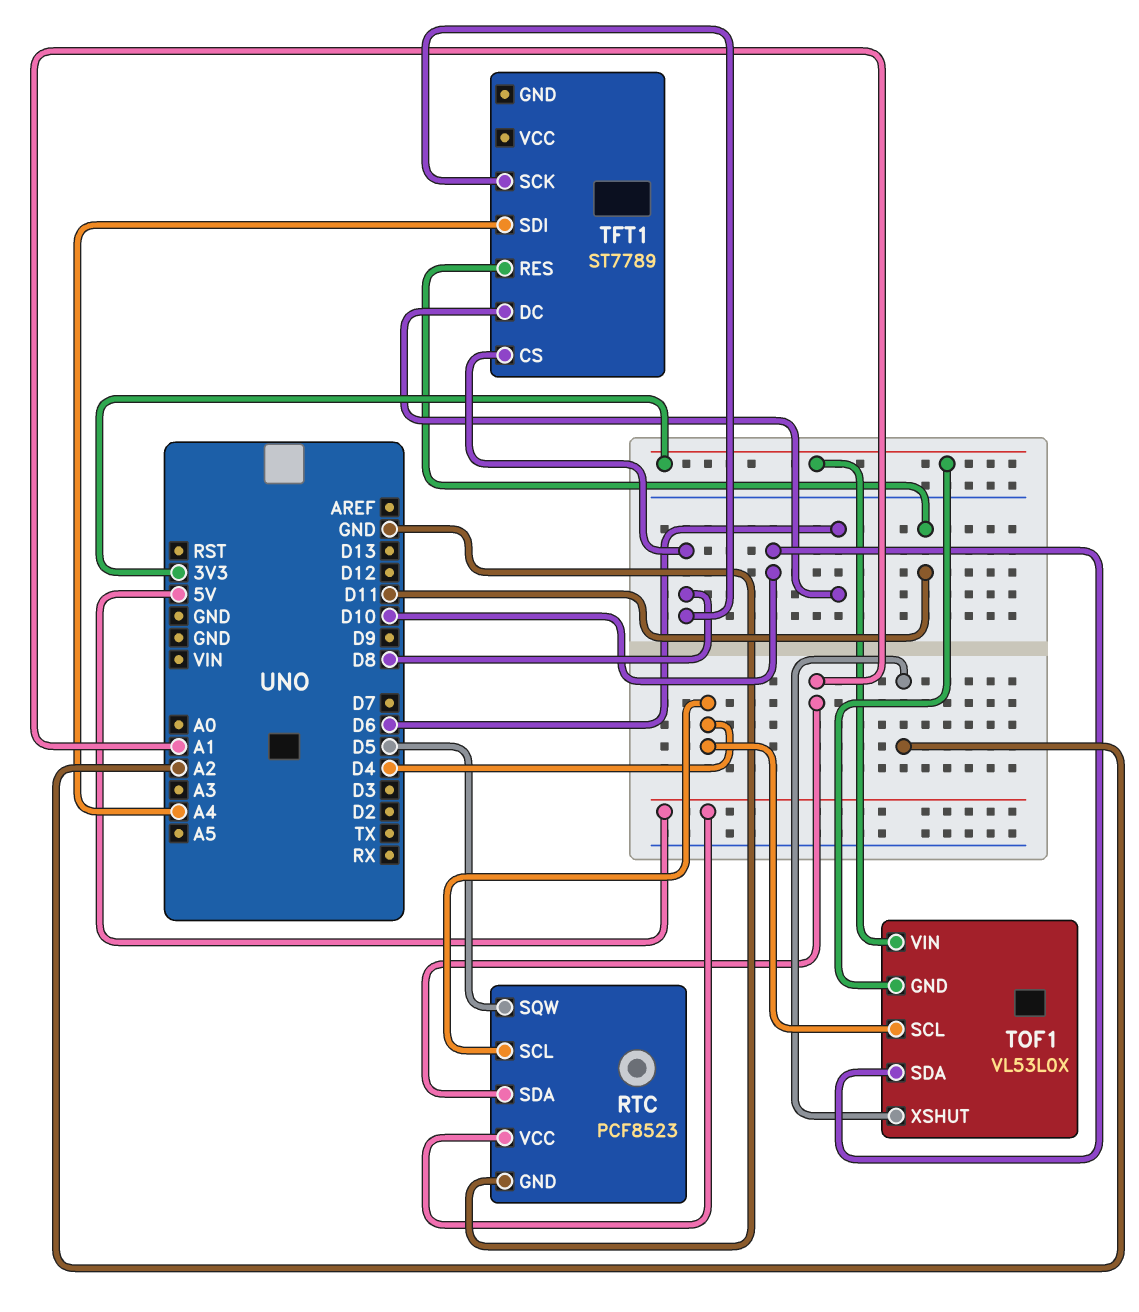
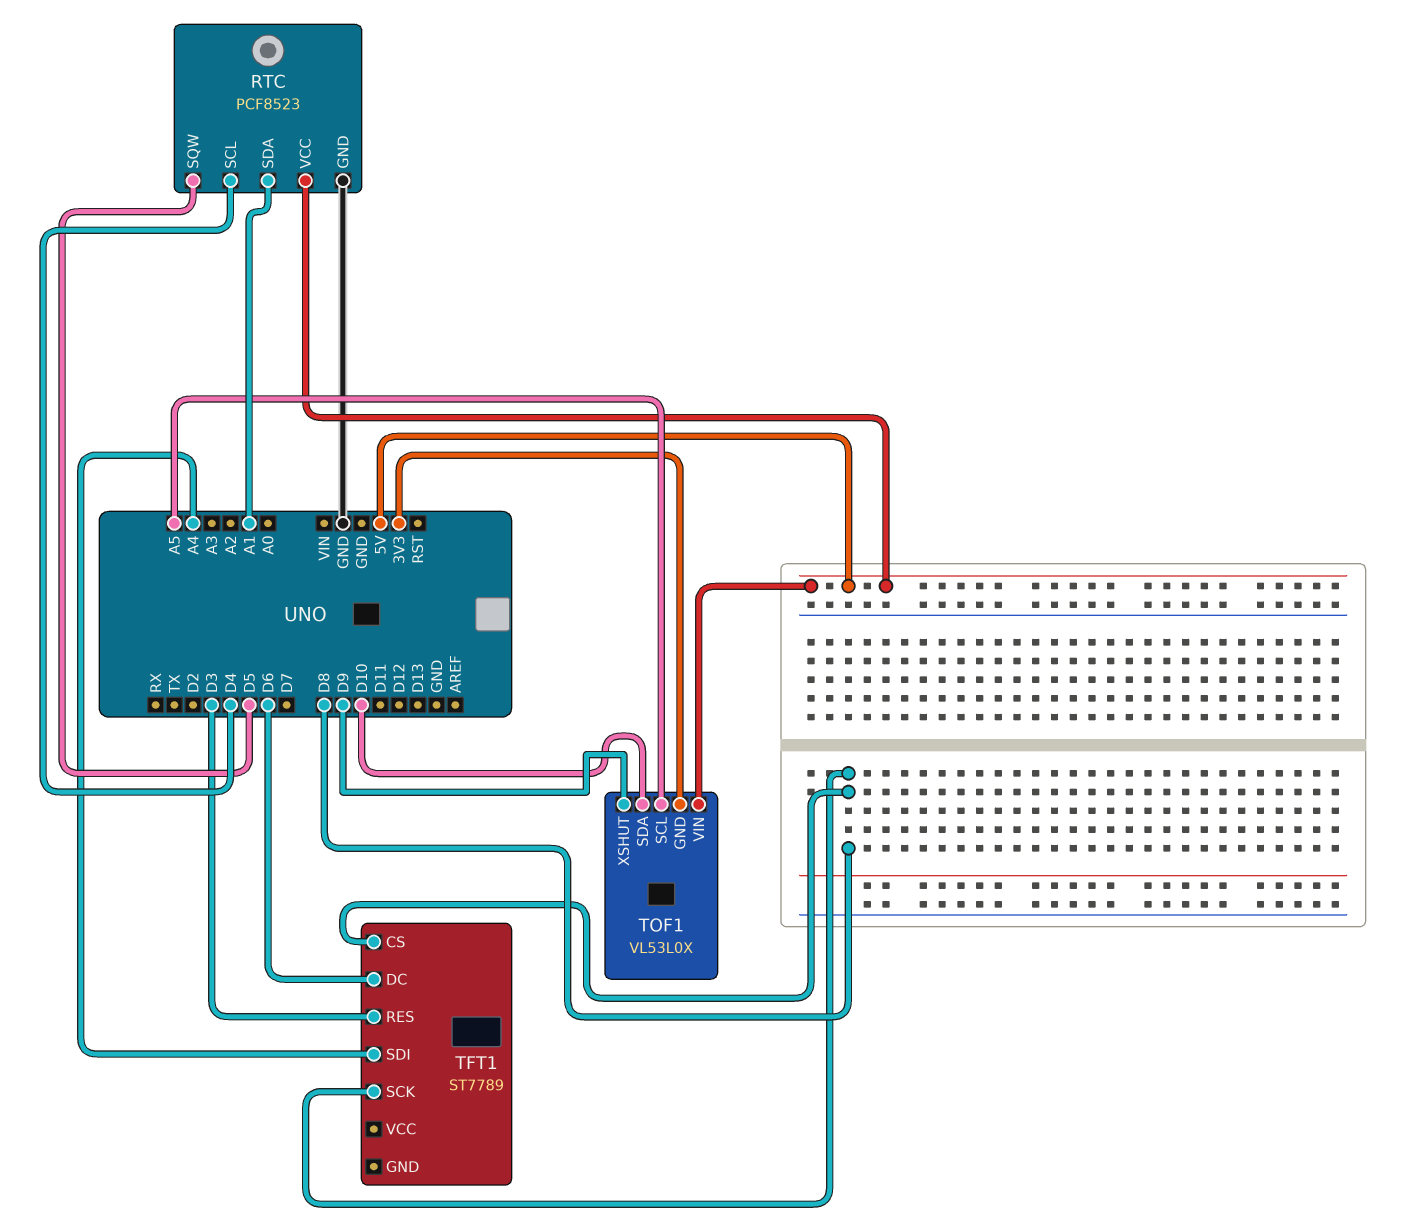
TFT1 pin RES: D11 -> D3
TOF1 pin SCL: D4 -> A5
TOF1 pin VIN: 3V3 -> 5V
TOF1 pin XSHUT: A2 -> D9

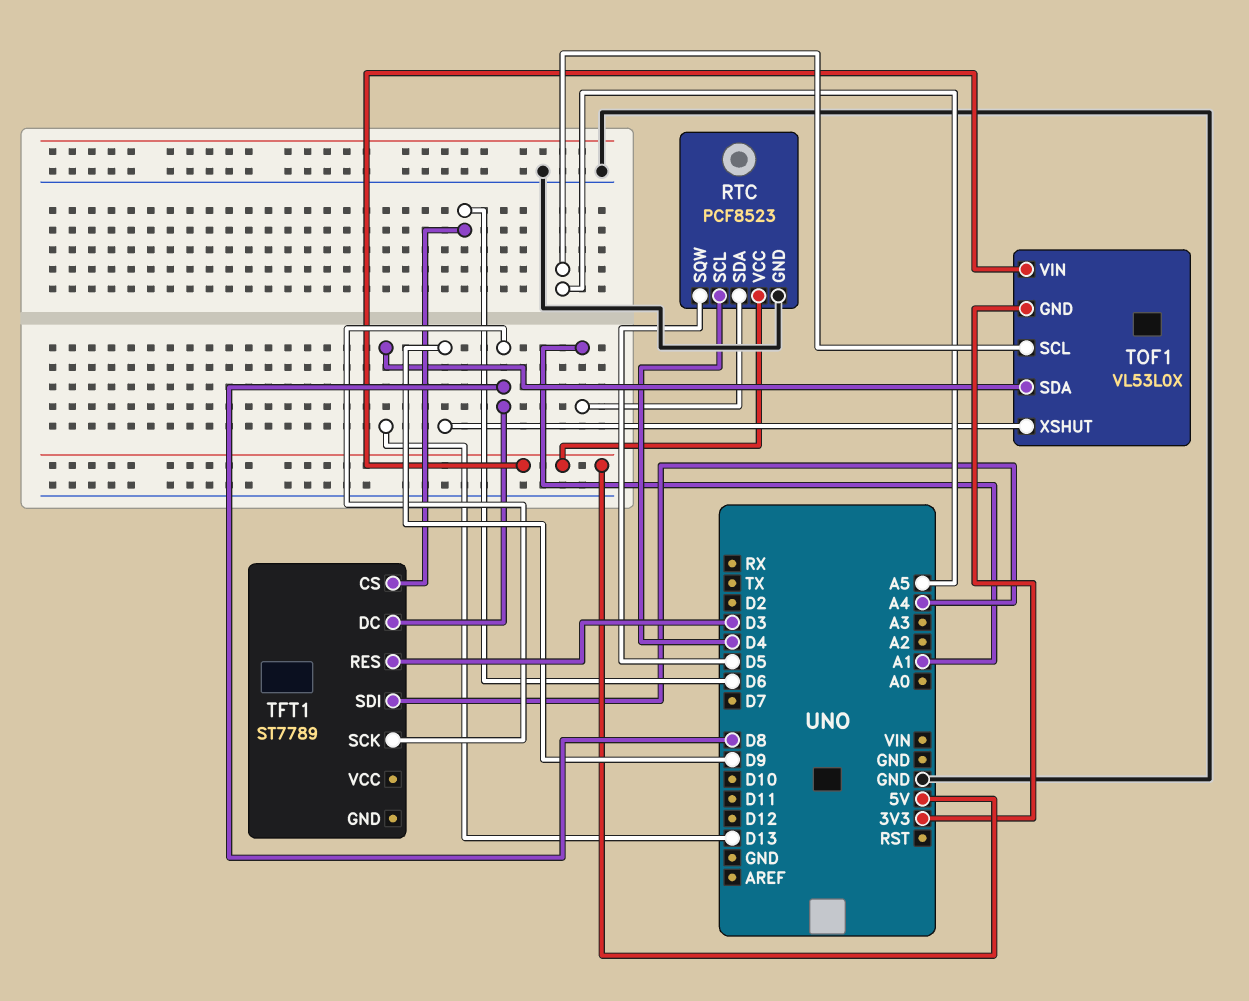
TFT1 pin CS: D8 -> D6
TFT1 pin DC: D6 -> D8
TOF1 pin SDA: D10 -> D13

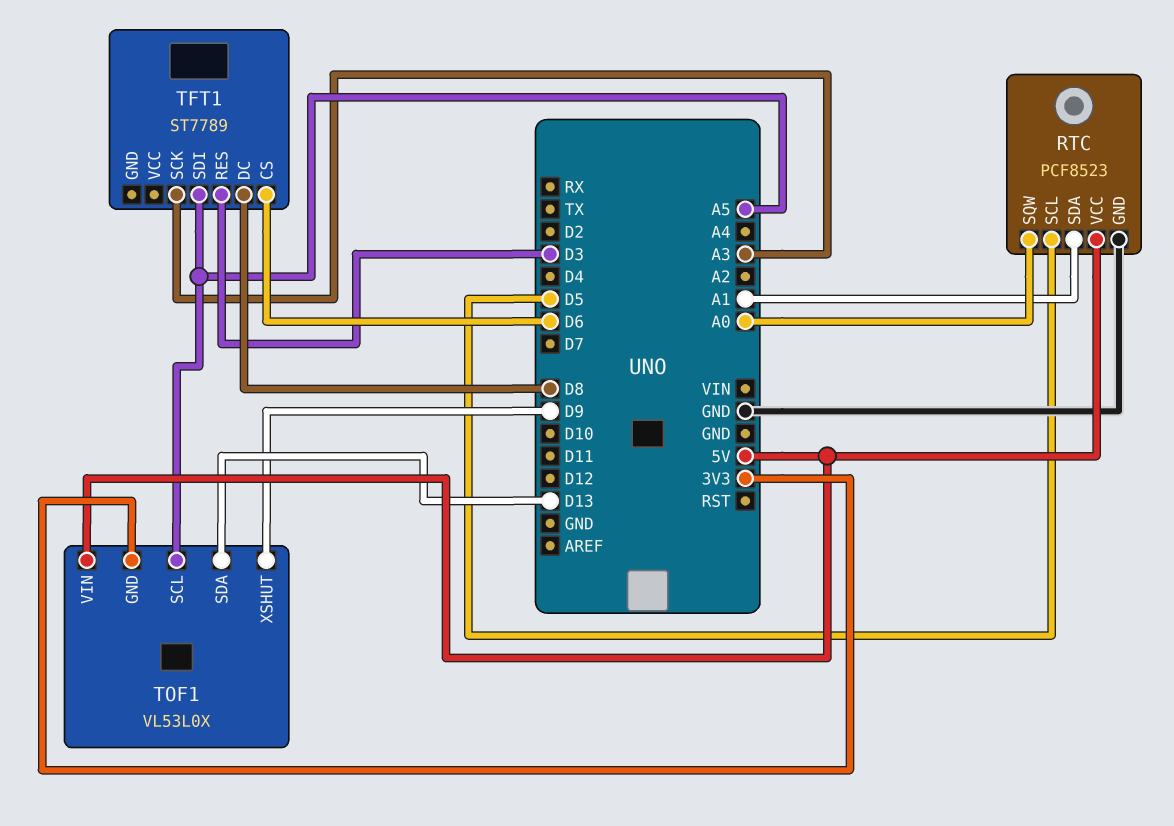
RTC pin SCL: D4 -> D5
RTC pin SQW: D5 -> A0
TFT1 pin SCK: D8 -> A3
TFT1 pin SDI: A4 -> A5

